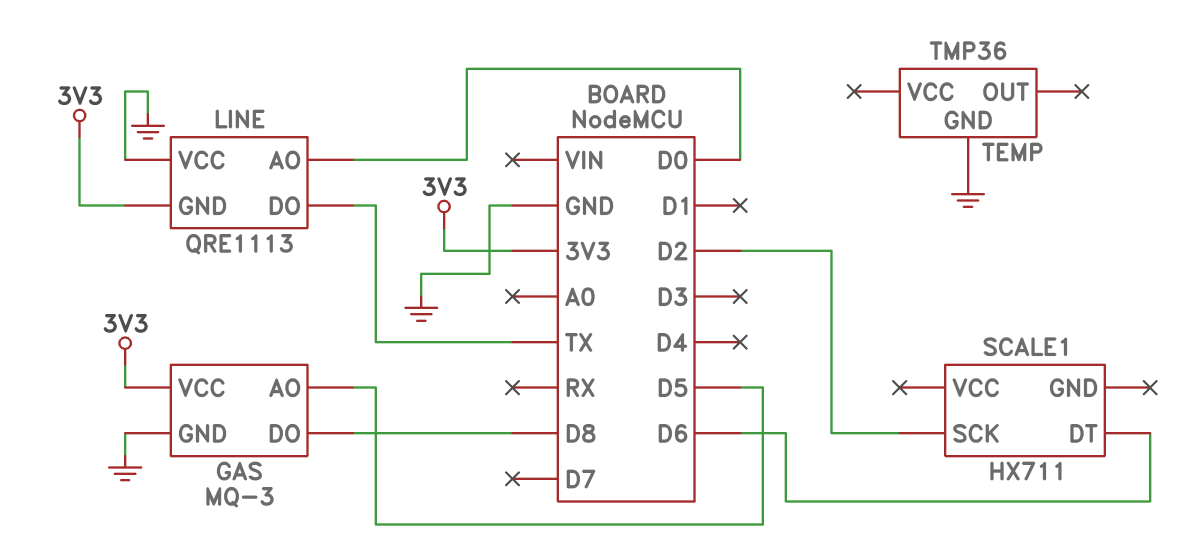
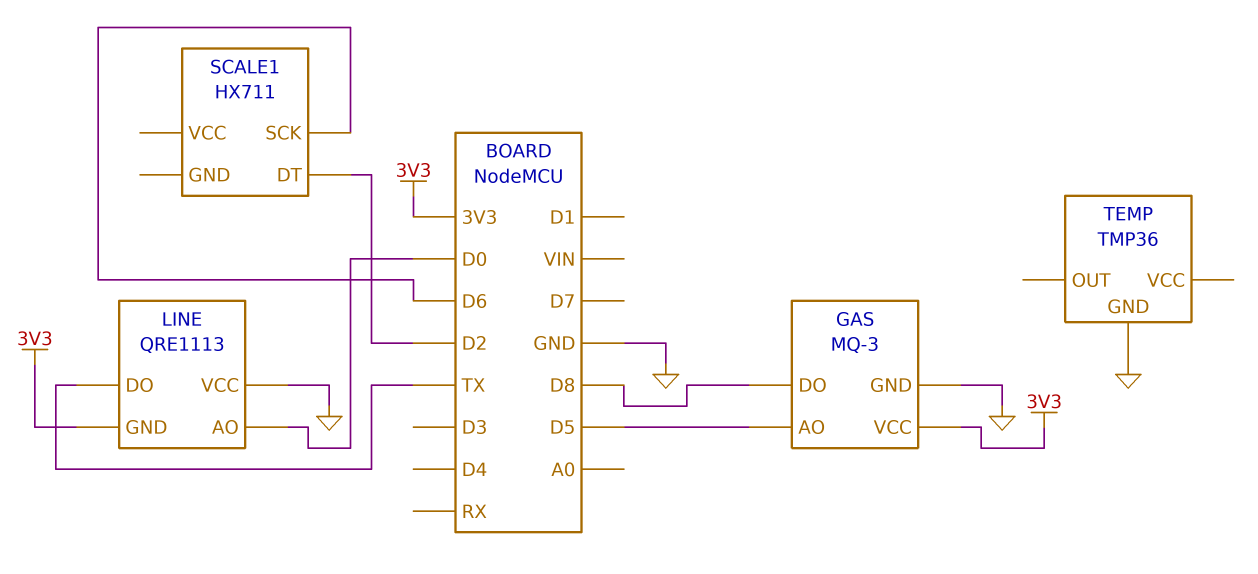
SCALE1 pin DT: D6 -> D2
SCALE1 pin SCK: D2 -> D6

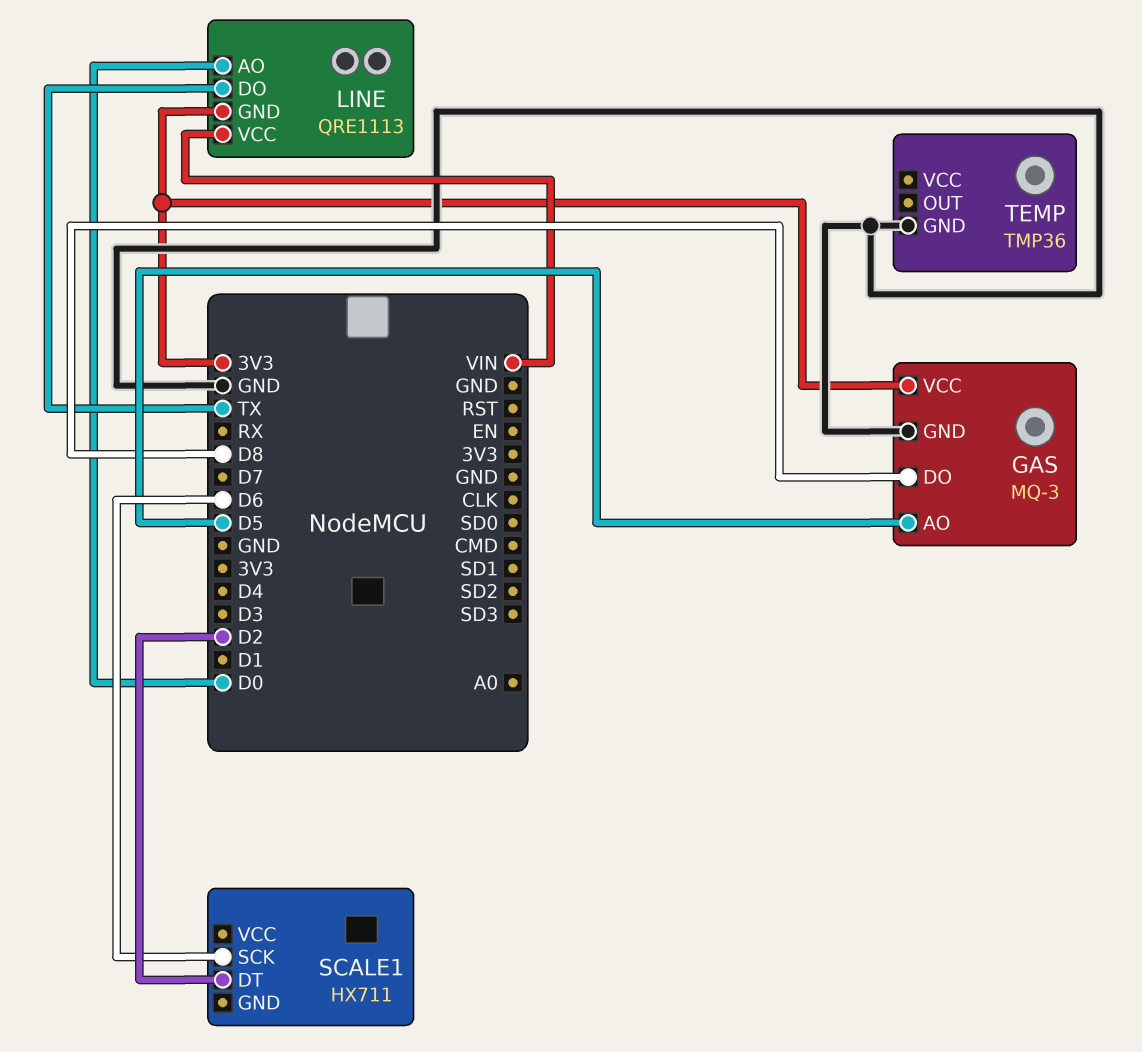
LINE pin VCC: GND -> VIN

